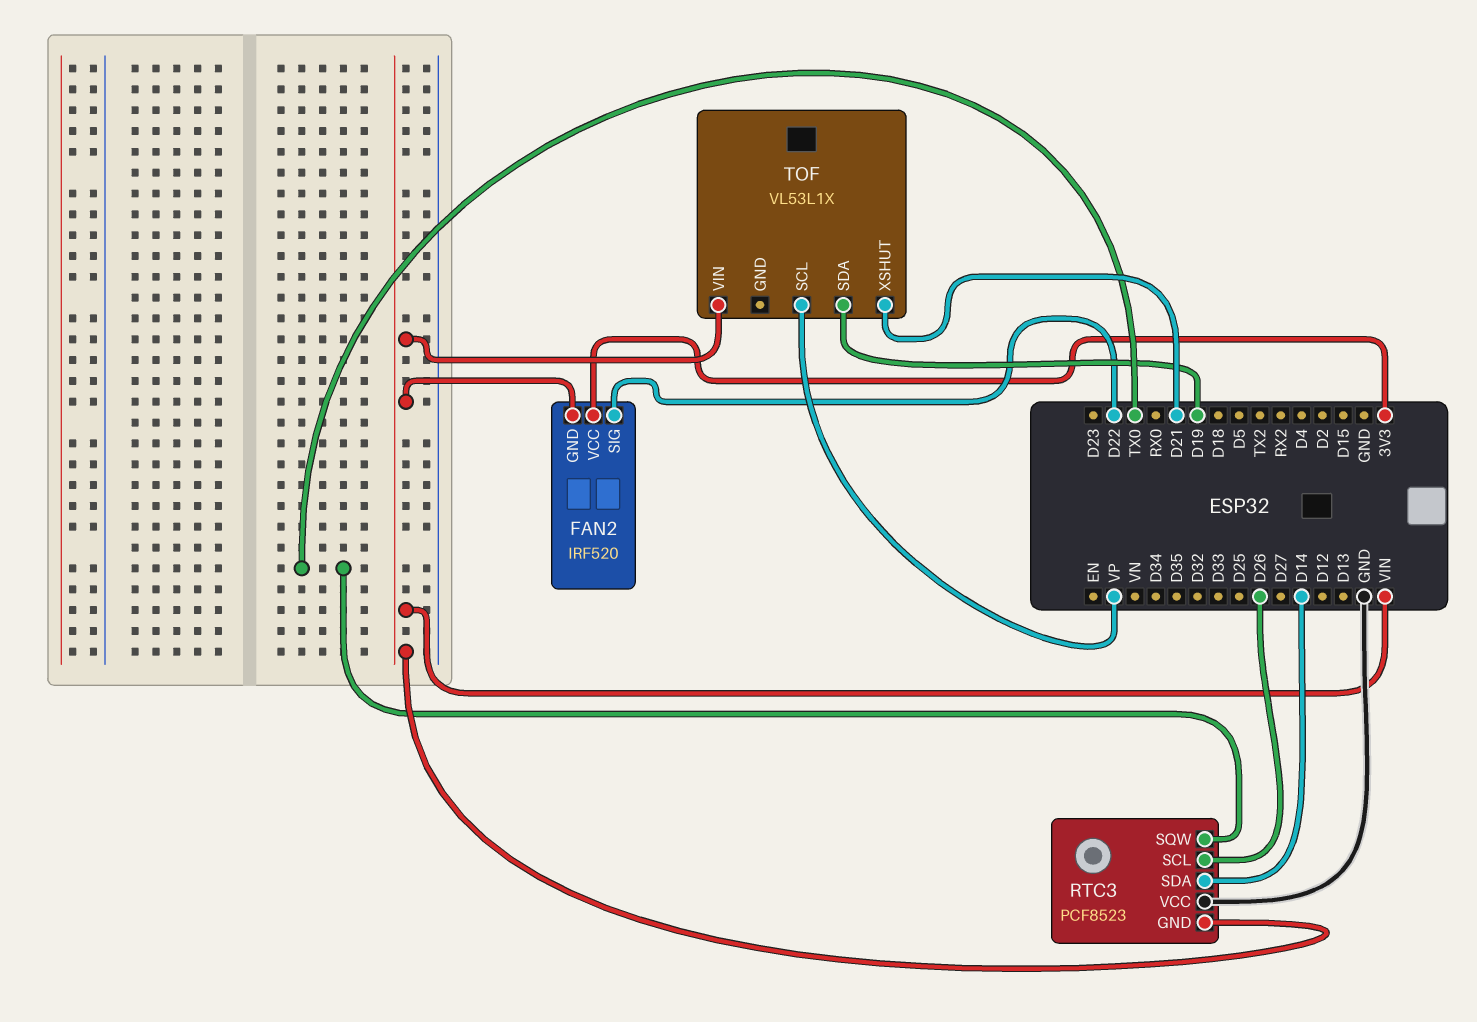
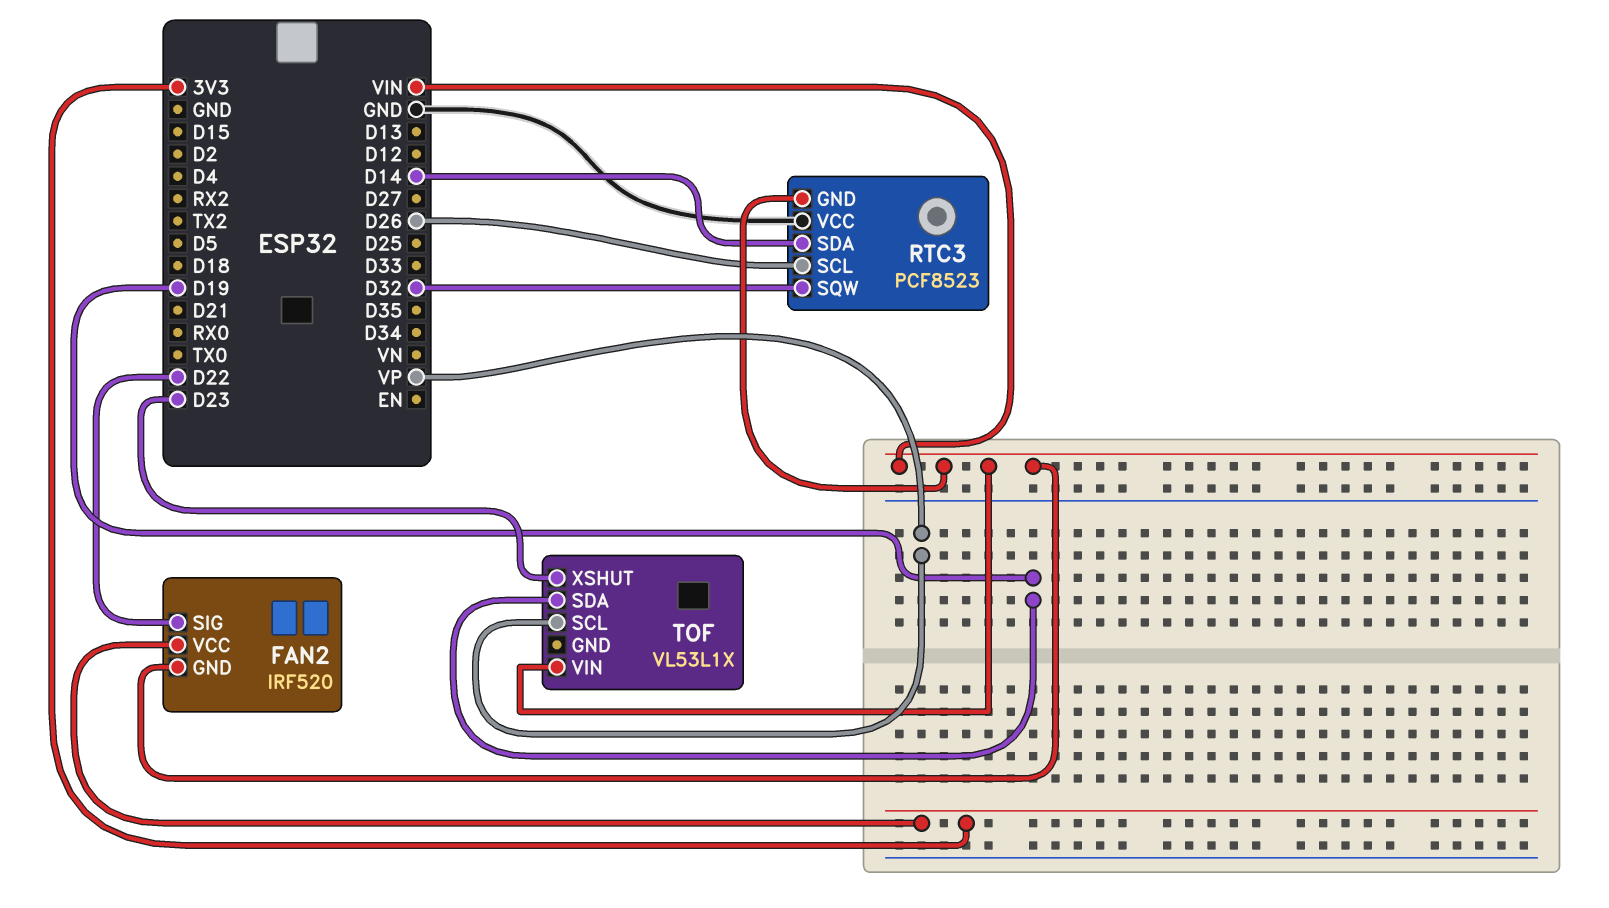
RTC3 pin SQW: TX0 -> D32
TOF pin XSHUT: D21 -> D23

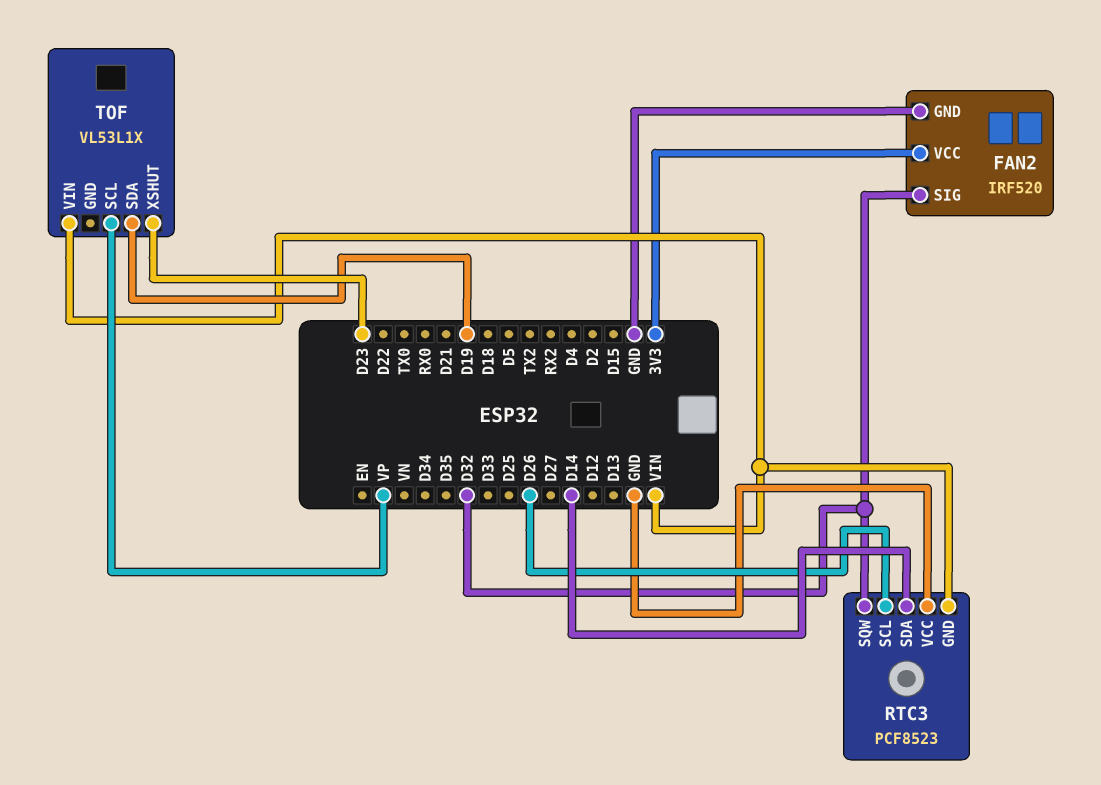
FAN2 pin GND: VIN -> GND
FAN2 pin SIG: D22 -> D32

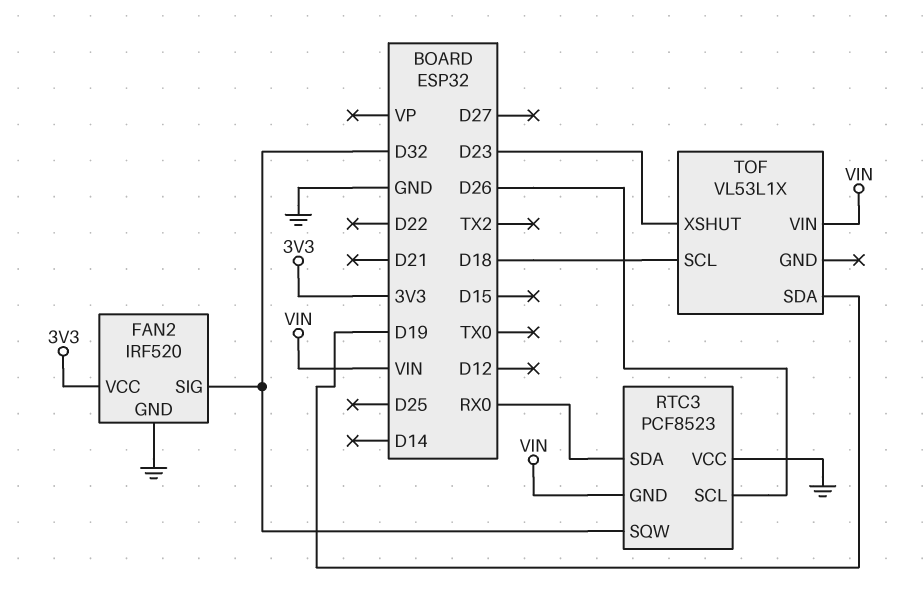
RTC3 pin SDA: D14 -> RX0
TOF pin SCL: VP -> D18

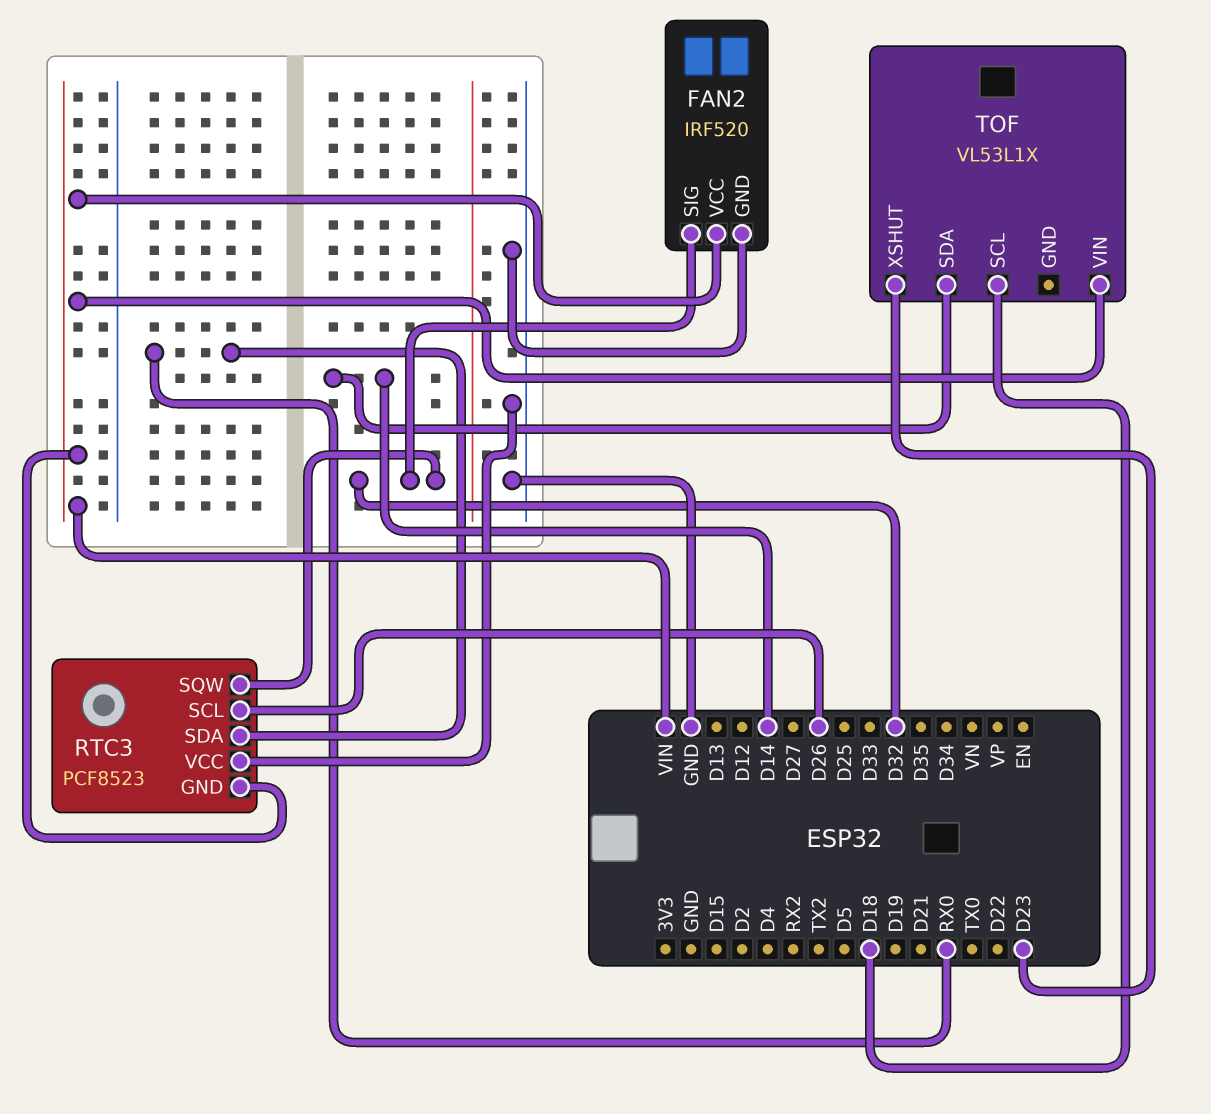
FAN2 pin VCC: 3V3 -> VIN
TOF pin SDA: D19 -> D14

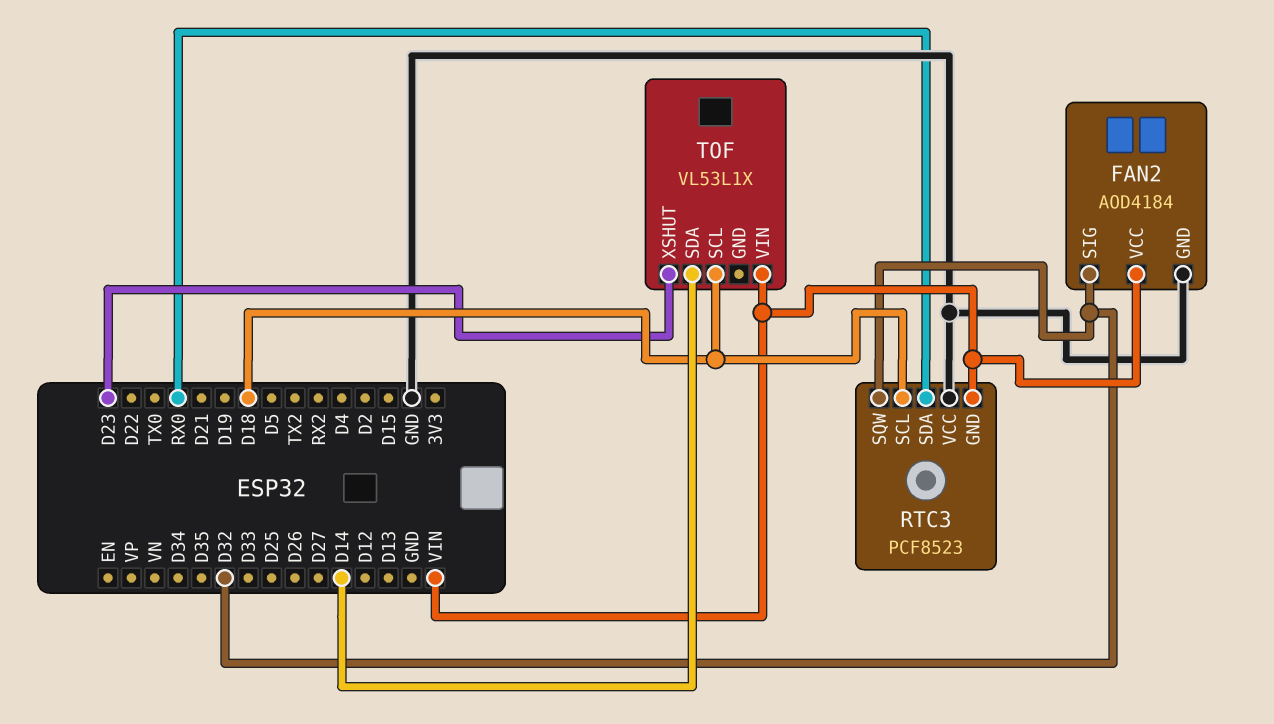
FAN2: IRF520 -> AOD4184
RTC3 pin SCL: D26 -> D18

